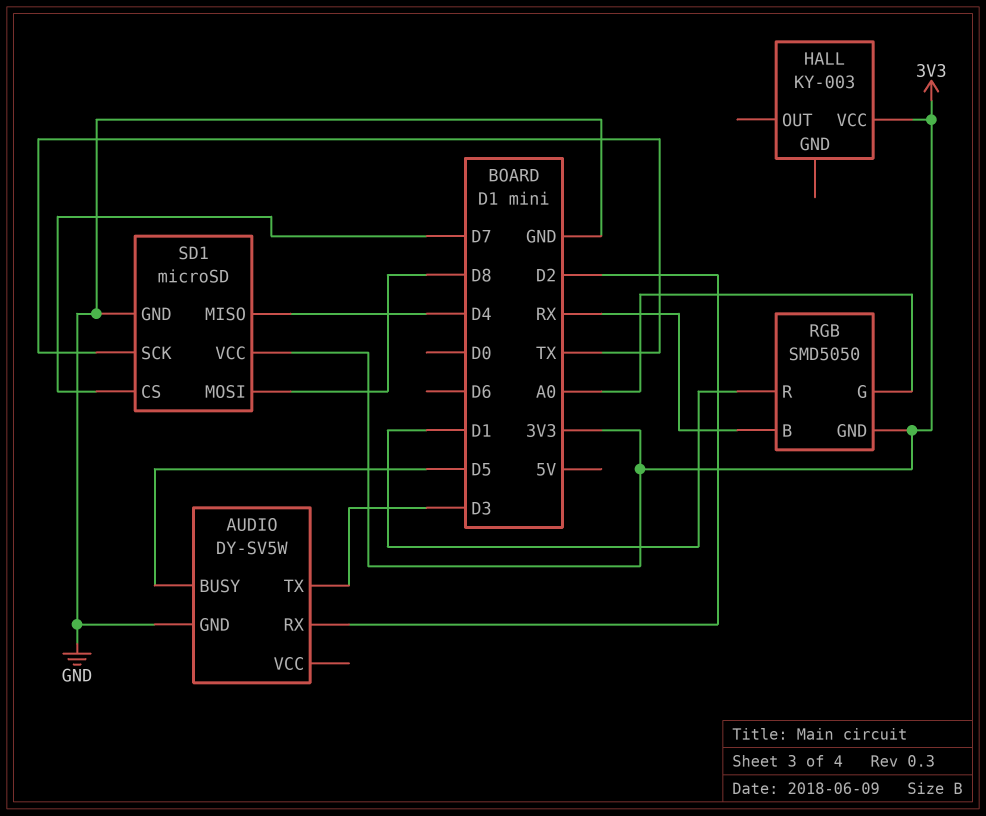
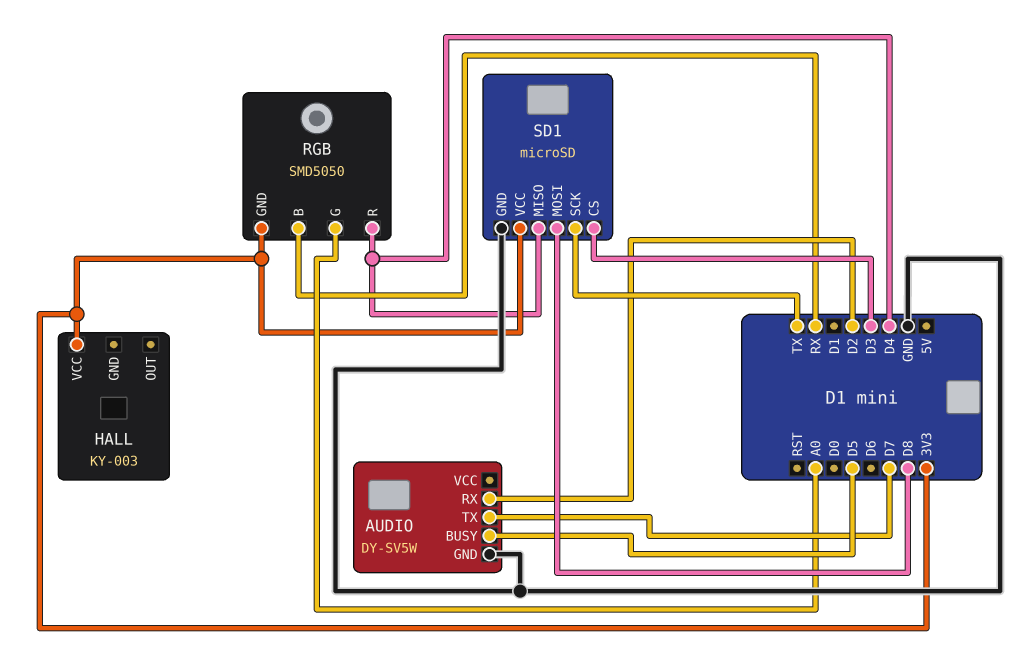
AUDIO pin TX: D3 -> D7
RGB pin R: D1 -> D4
SD1 pin CS: D7 -> D3

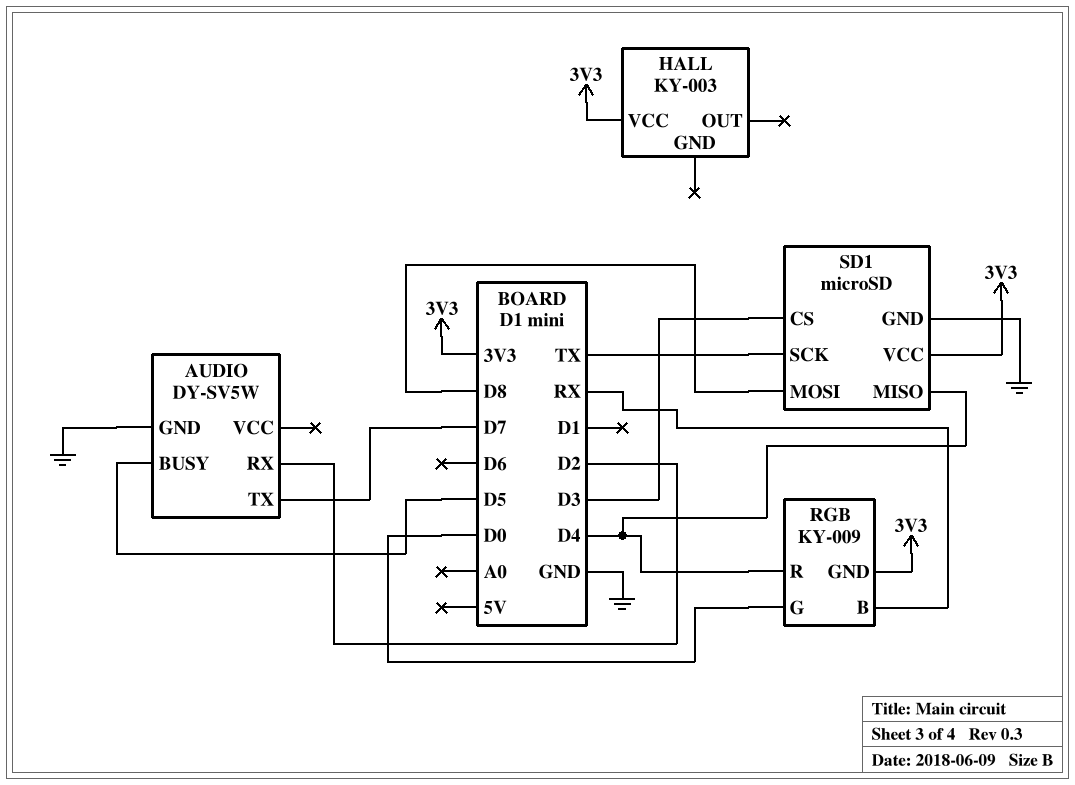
RGB: SMD5050 -> KY-009
RGB pin G: A0 -> D0

